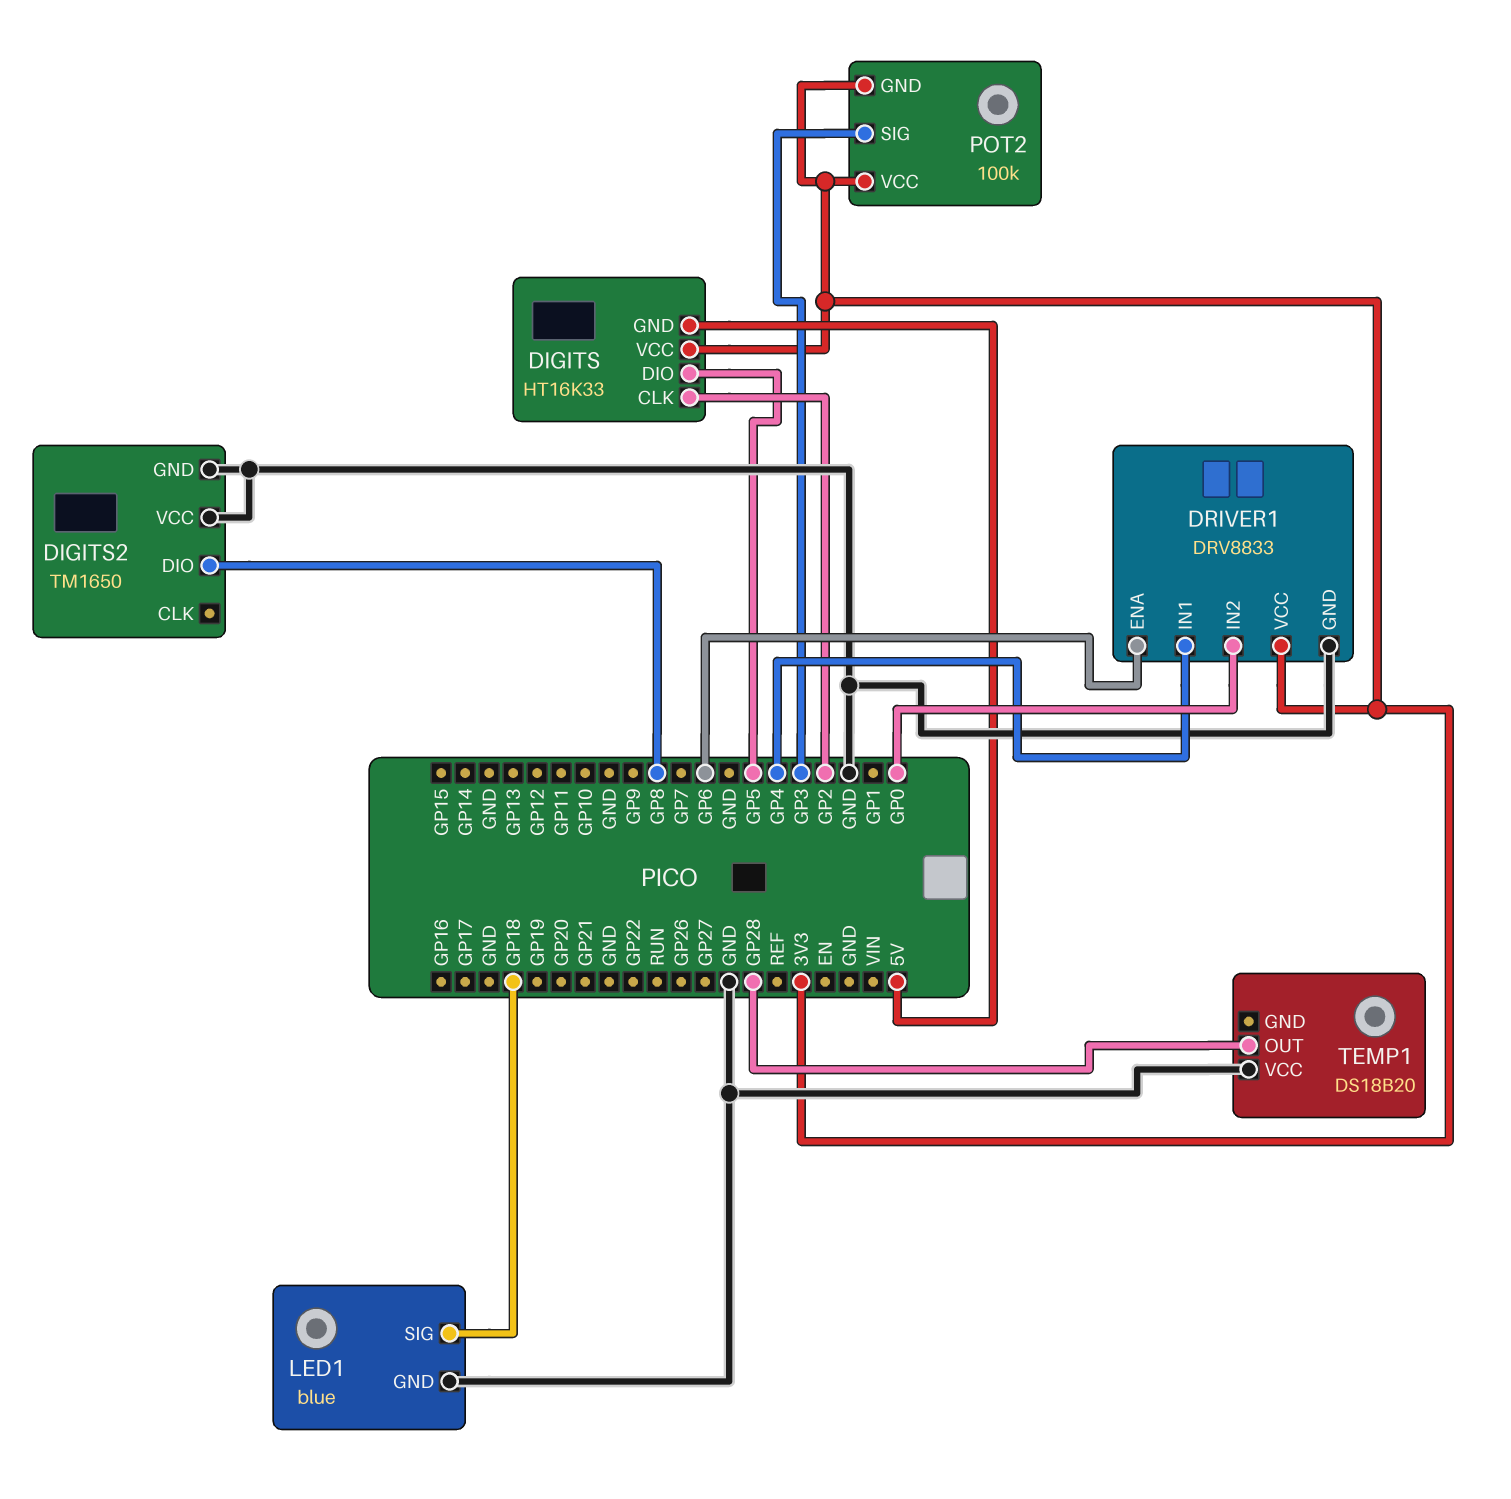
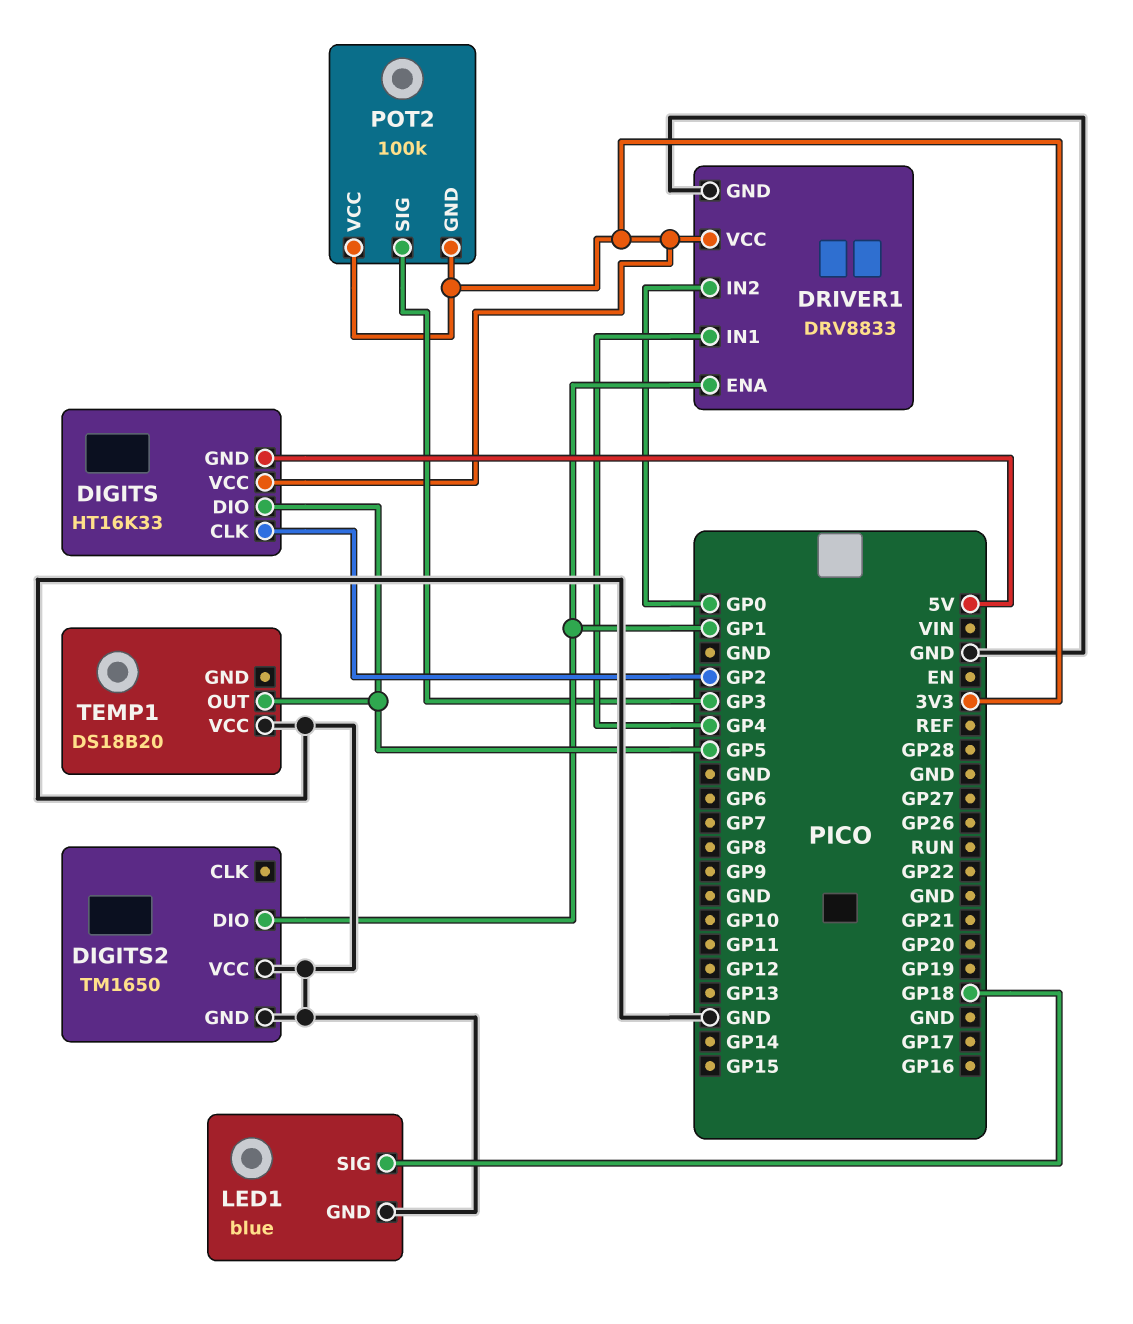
DIGITS2 pin DIO: GP8 -> GP1
DRIVER1 pin ENA: GP6 -> GP1
TEMP1 pin OUT: GP28 -> GP5

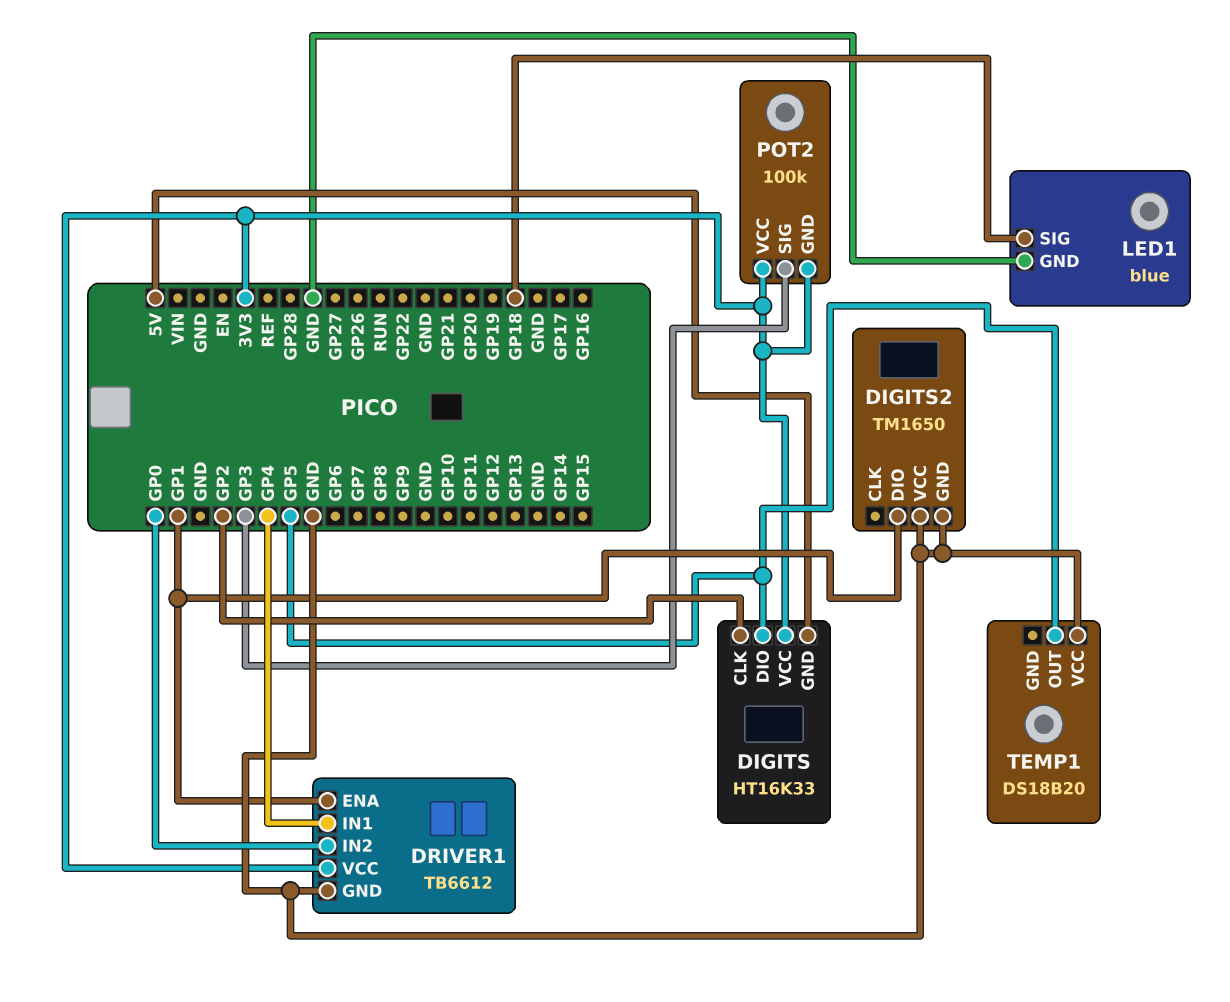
DRIVER1: DRV8833 -> TB6612

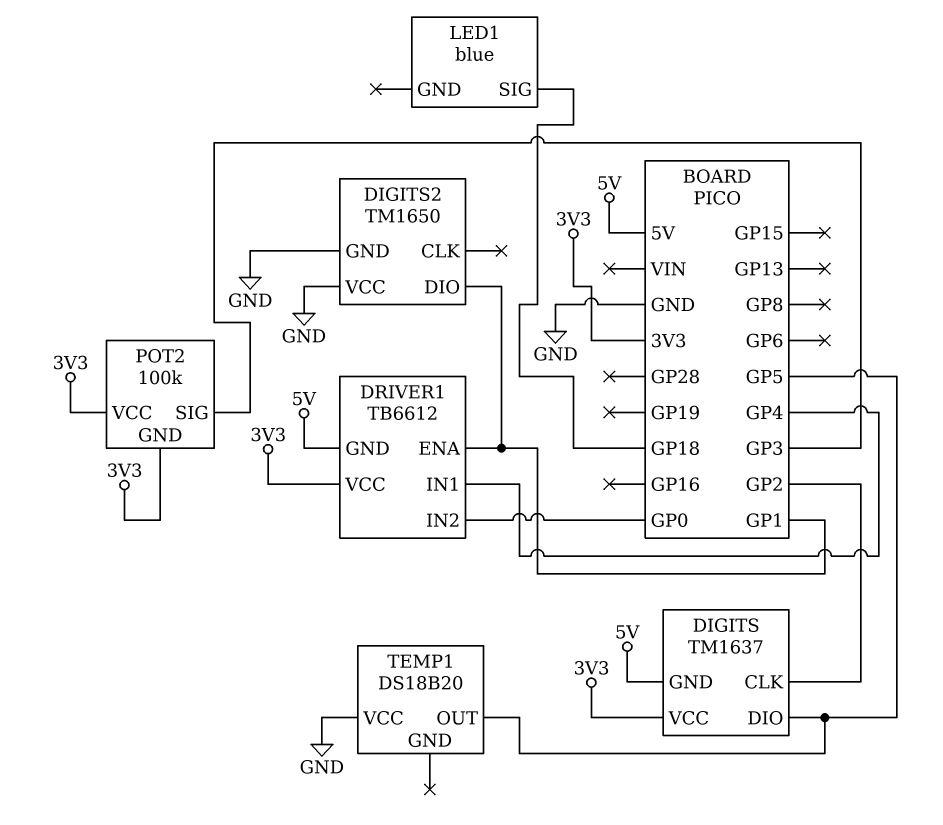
DIGITS: HT16K33 -> TM1637
DRIVER1 pin GND: GND -> 5V
LED1 pin GND: GND -> none

